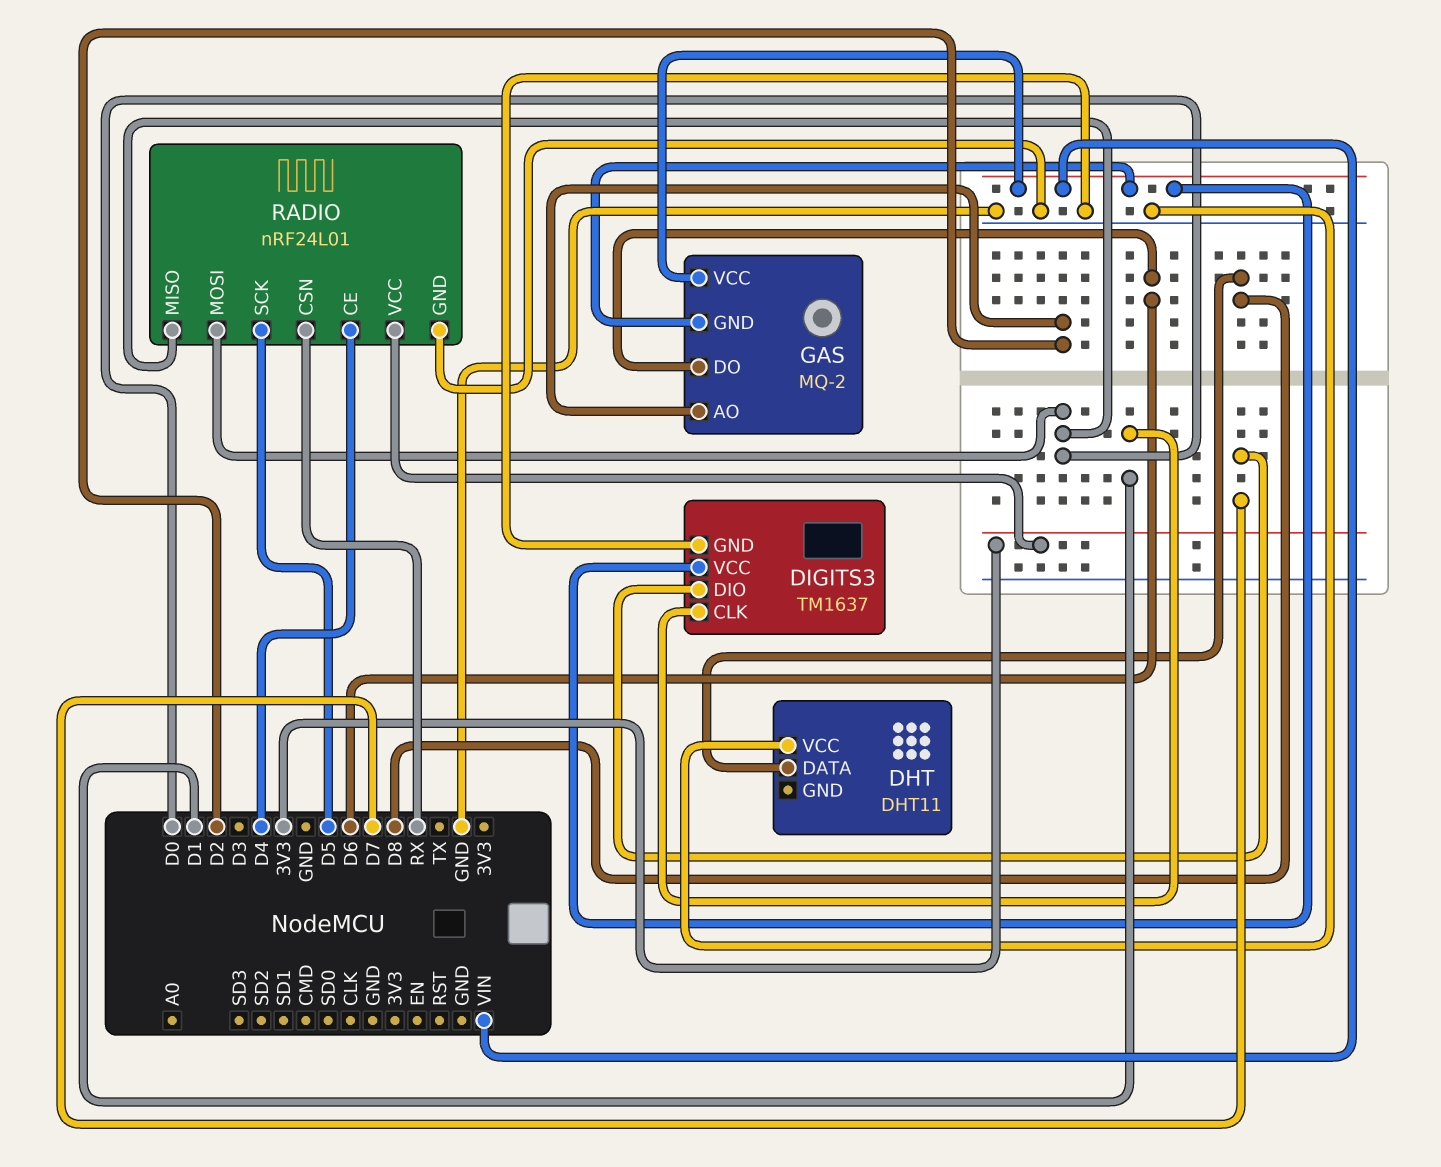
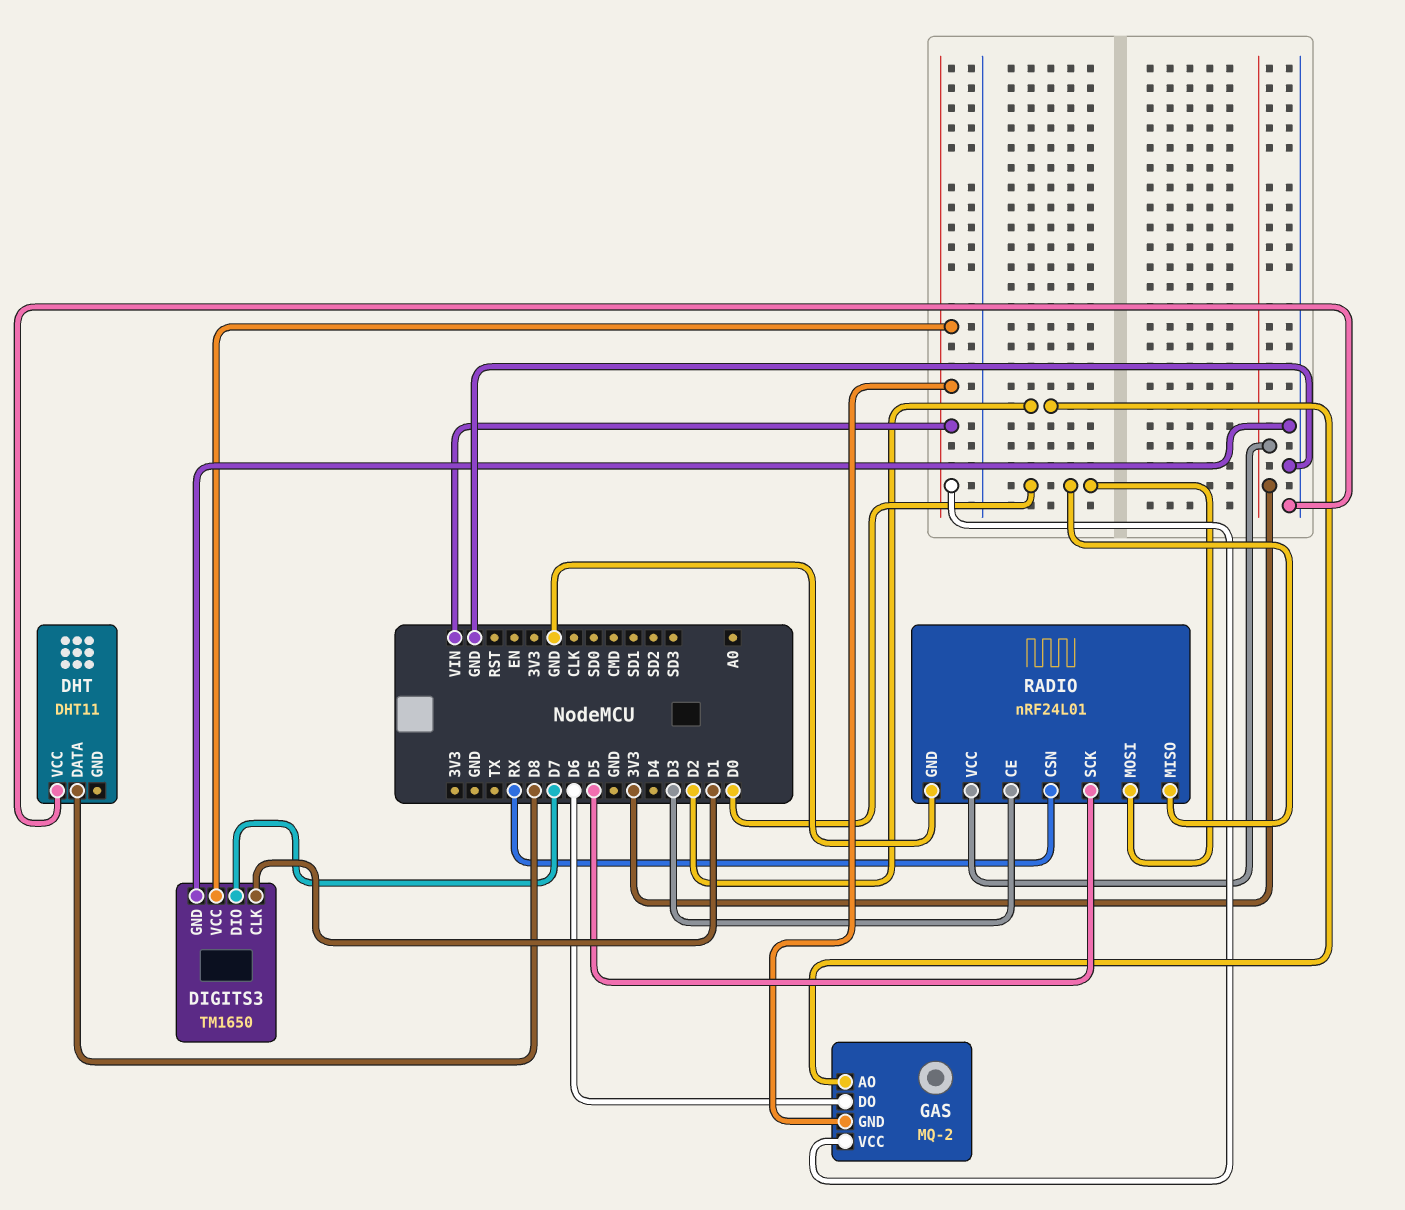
DIGITS3: TM1637 -> TM1650
RADIO pin CE: D4 -> D3

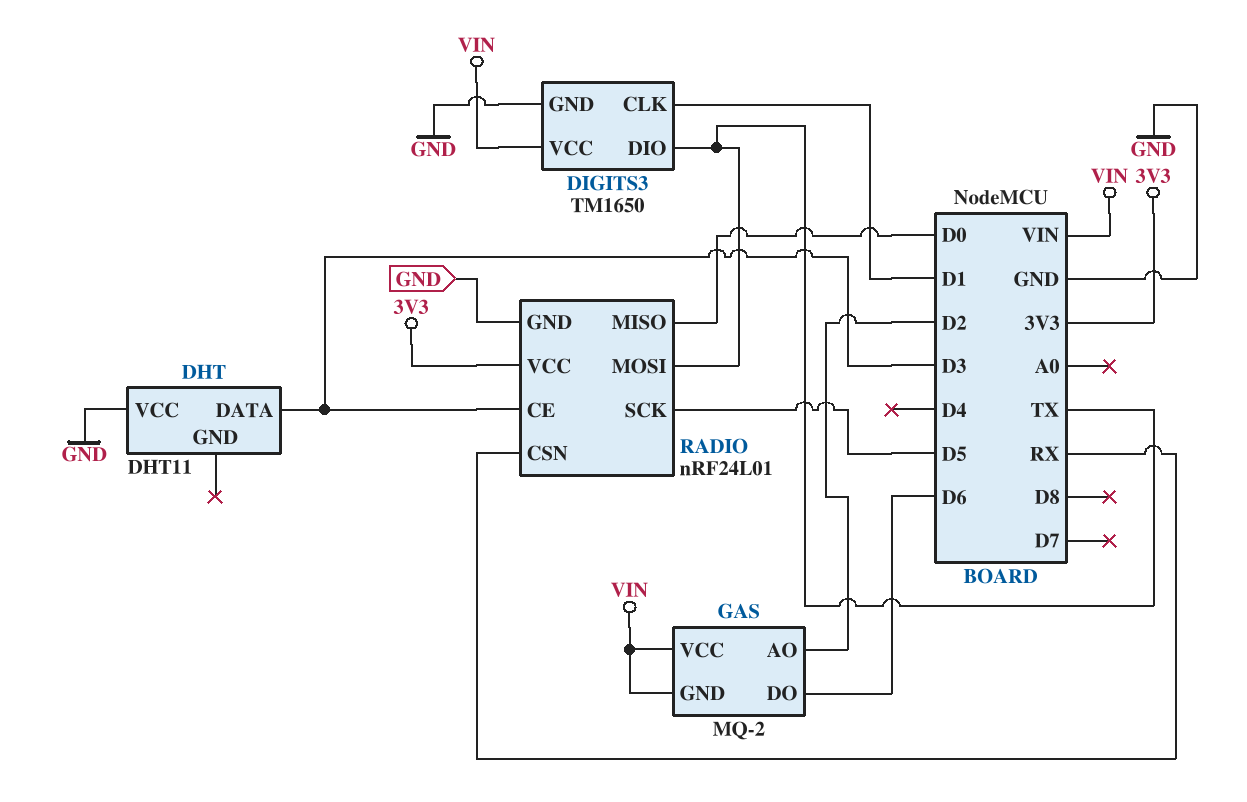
DHT pin DATA: D8 -> D3
DIGITS3 pin DIO: D7 -> TX
RADIO pin MOSI: D0 -> TX

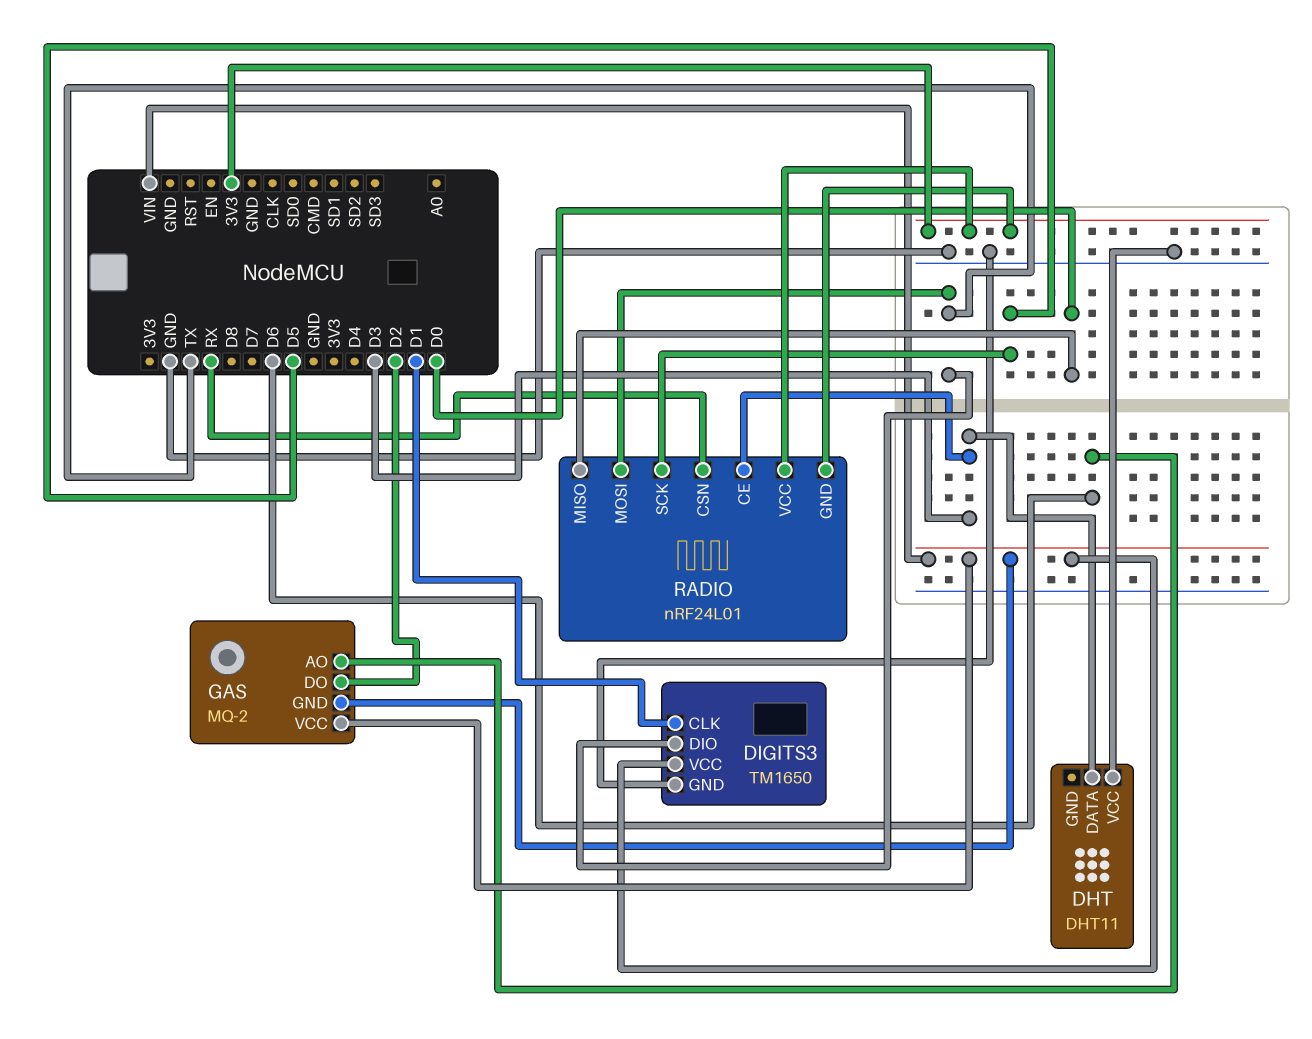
GAS pin AO: D2 -> D6
GAS pin DO: D6 -> D2
RADIO pin GND: GND -> 3V3

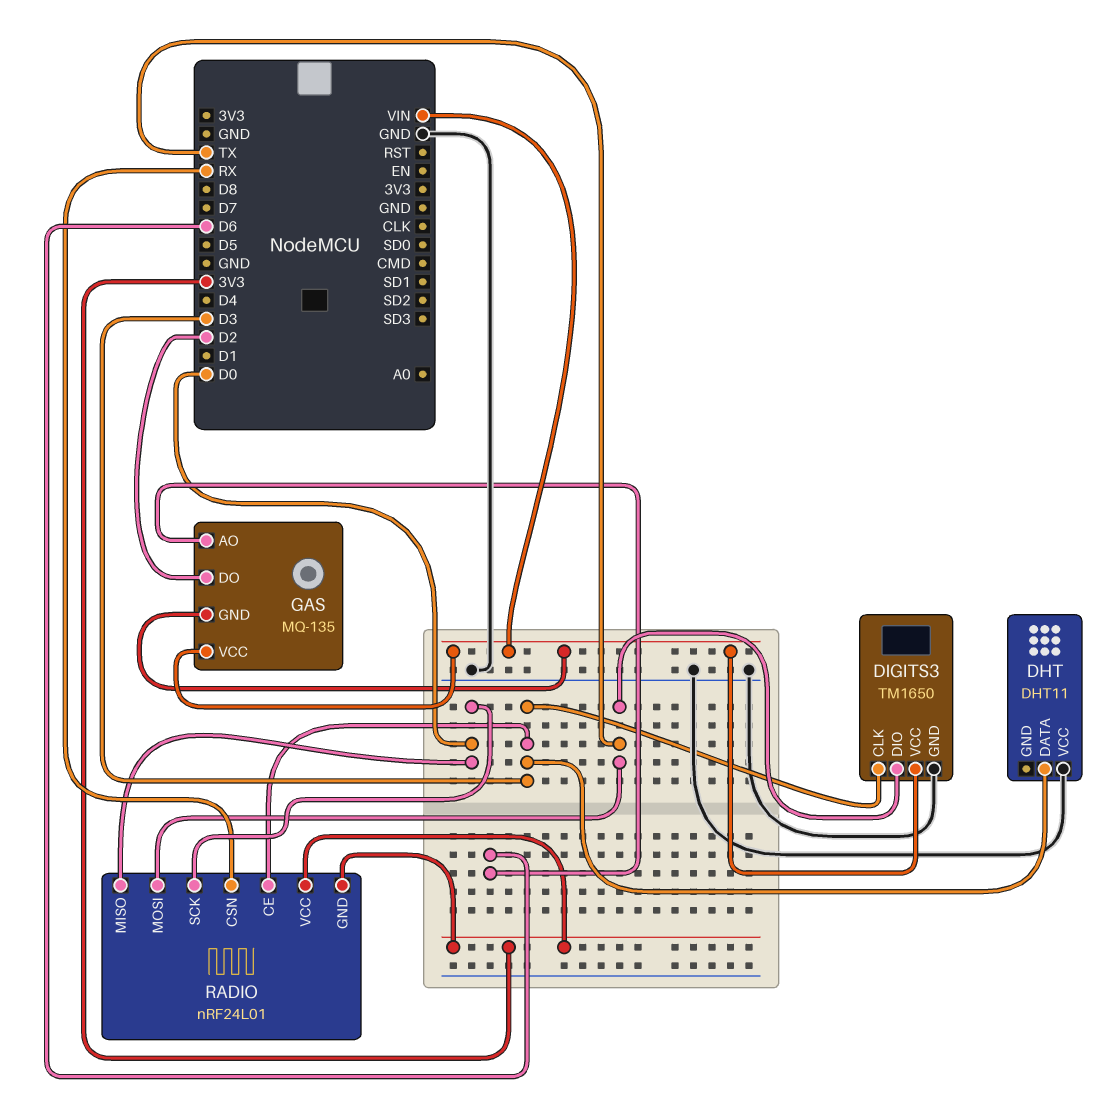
DIGITS3 pin CLK: D1 -> D3
GAS: MQ-2 -> MQ-135
RADIO pin SCK: D5 -> D0

